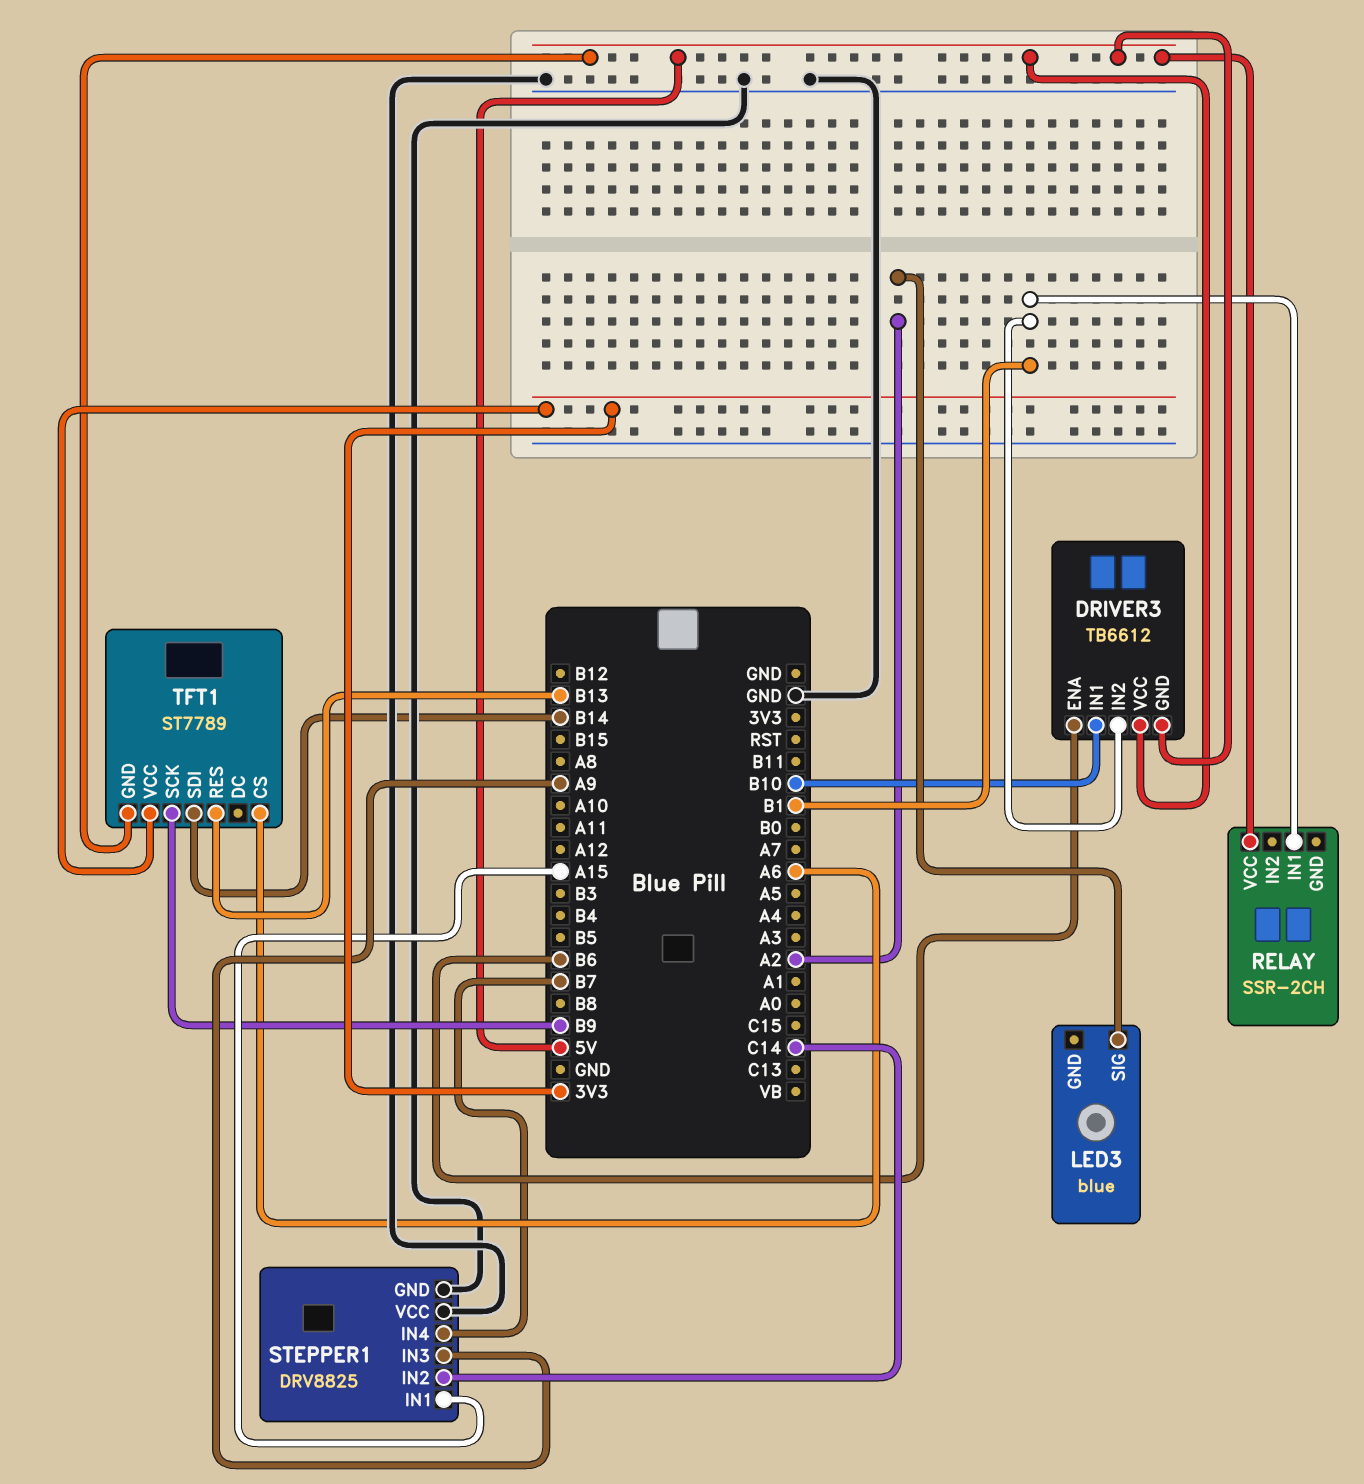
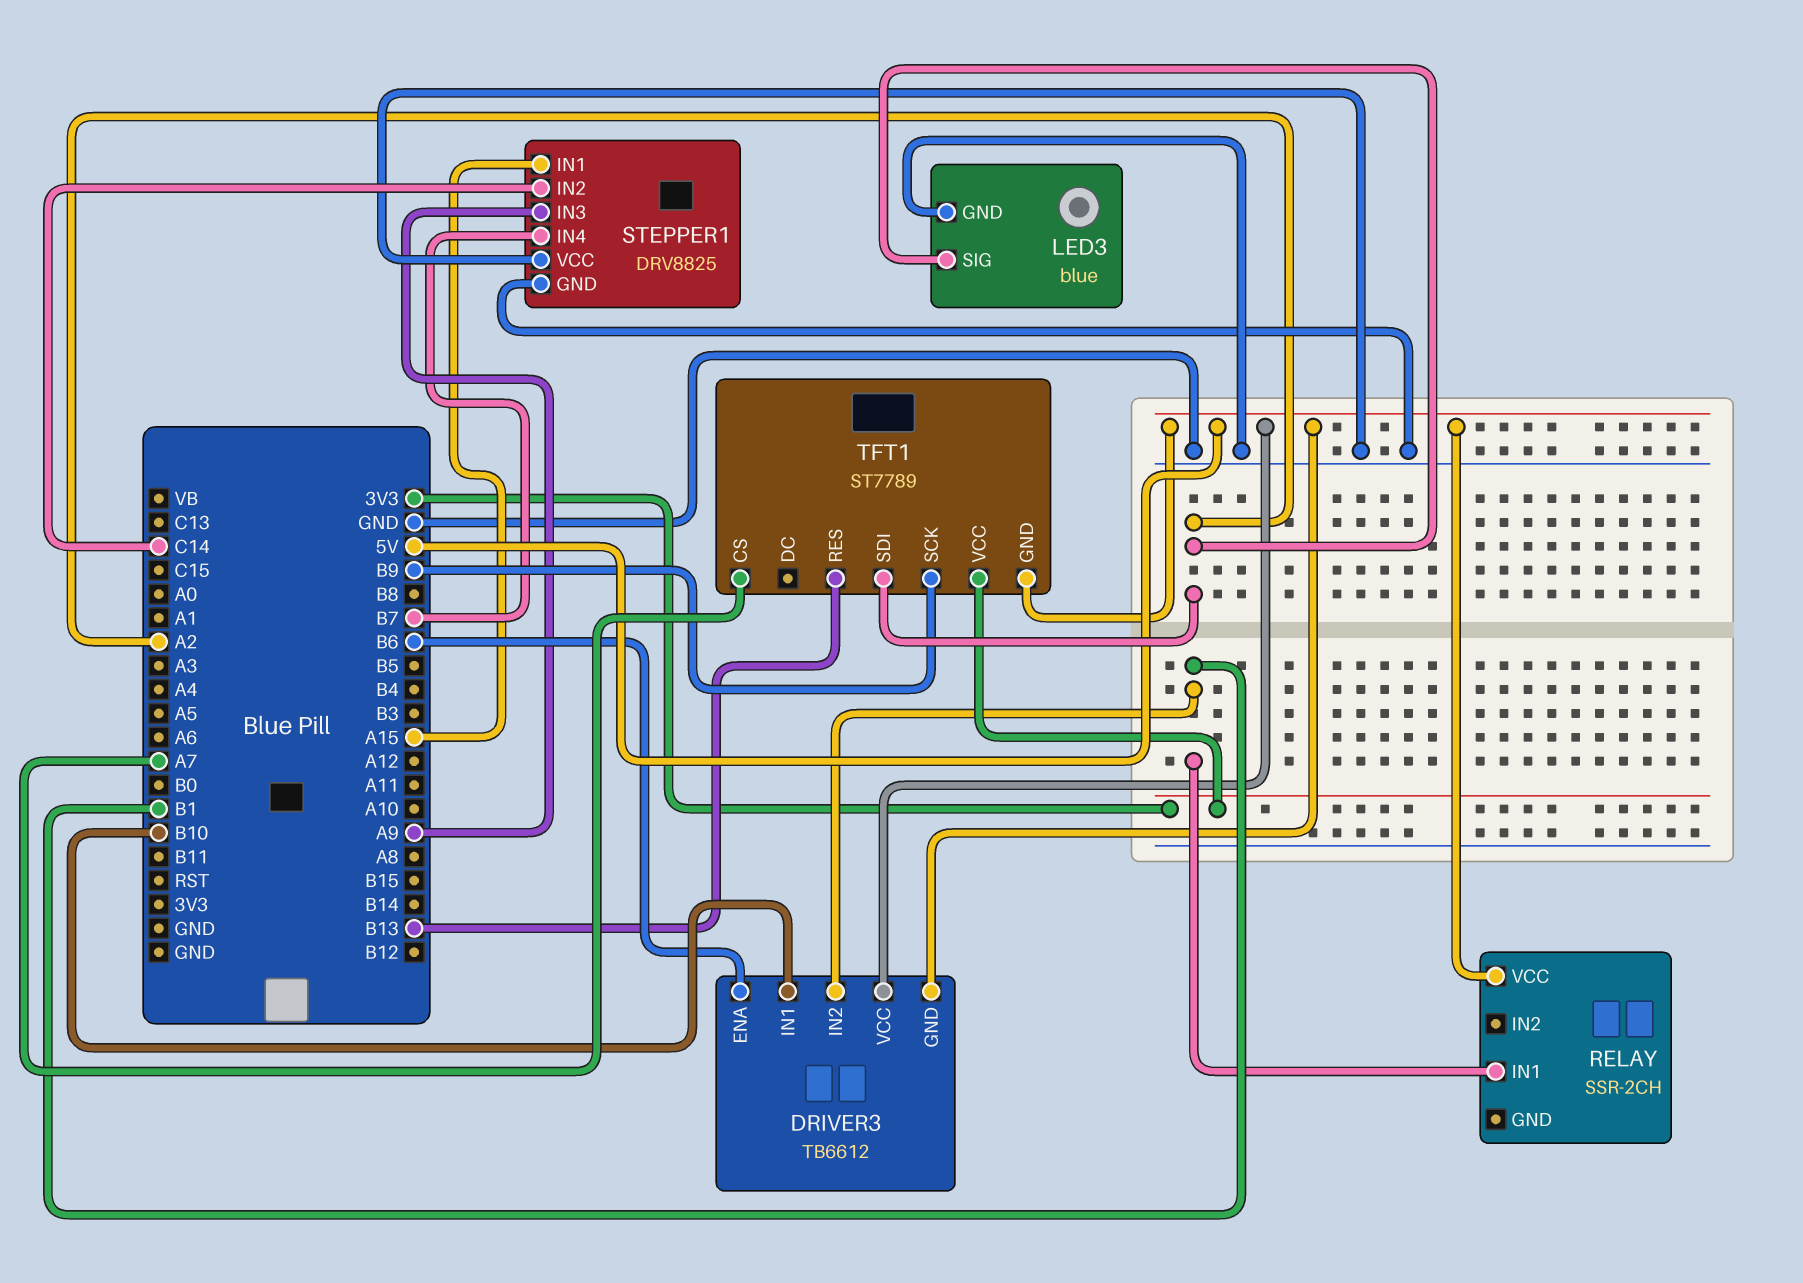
LED3 pin GND: none -> GND
TFT1 pin CS: A6 -> A7
TFT1 pin SDI: B14 -> A2

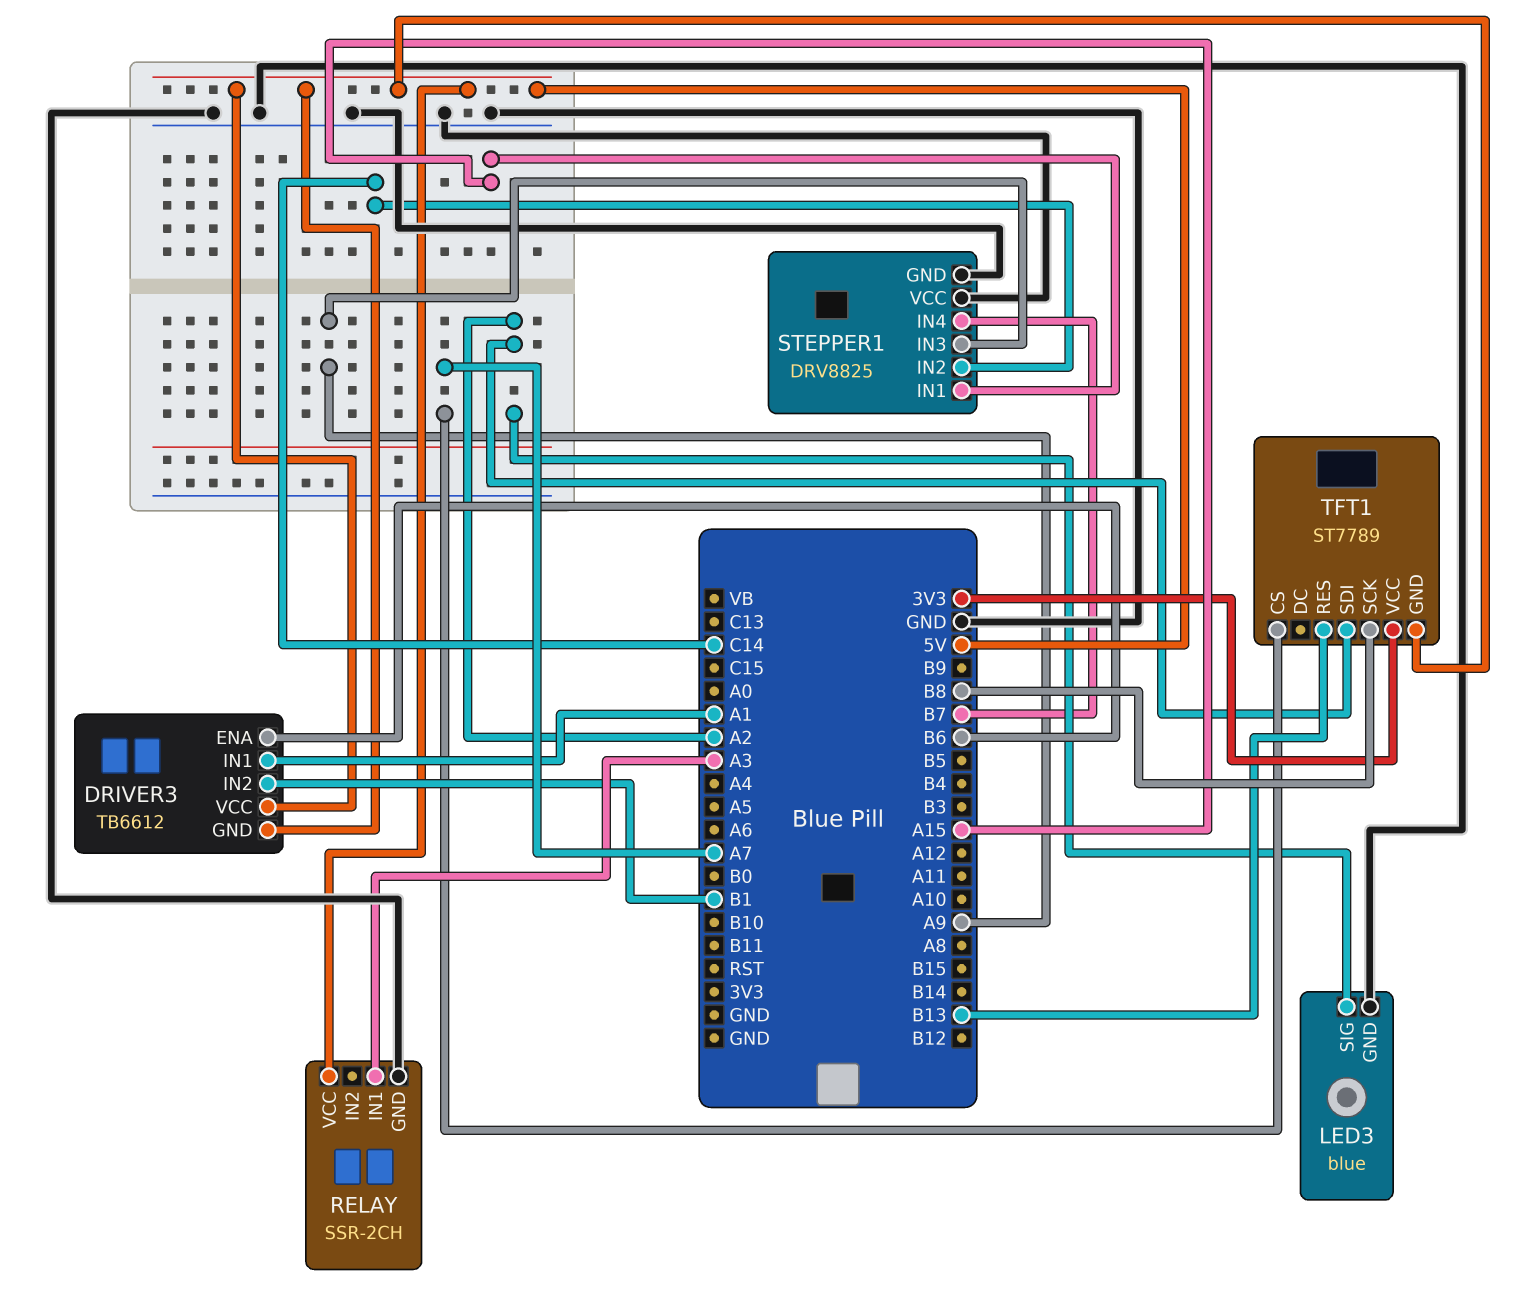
DRIVER3 pin IN1: B10 -> A1
RELAY pin GND: none -> GND
RELAY pin IN1: B1 -> A3
TFT1 pin SCK: B9 -> B8

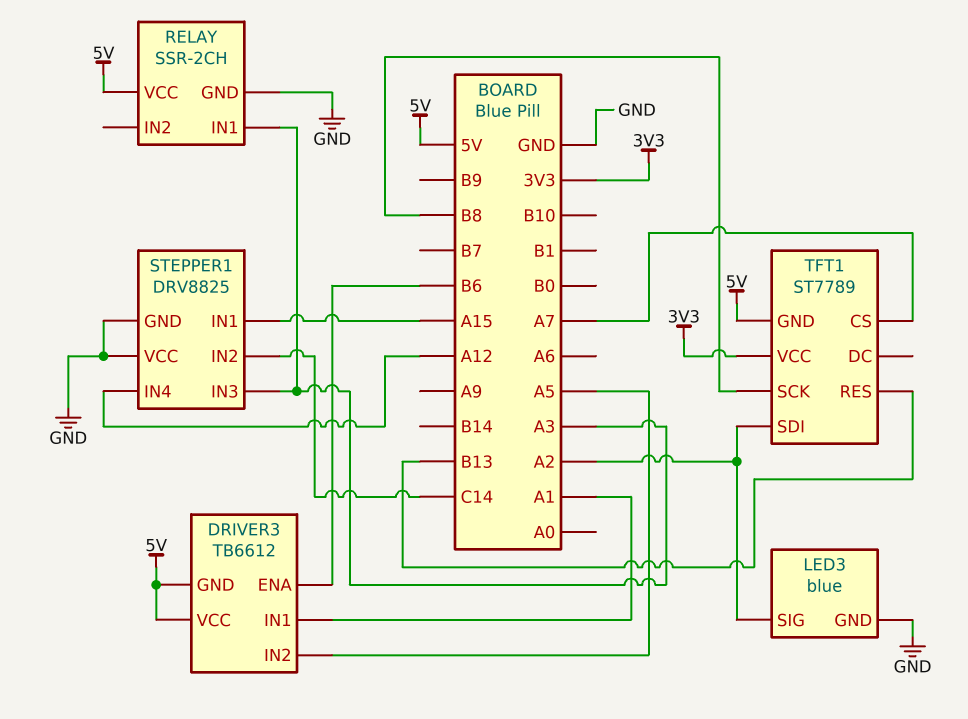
DRIVER3 pin IN2: B1 -> A5
STEPPER1 pin IN3: A9 -> A3
STEPPER1 pin IN4: B7 -> A12

